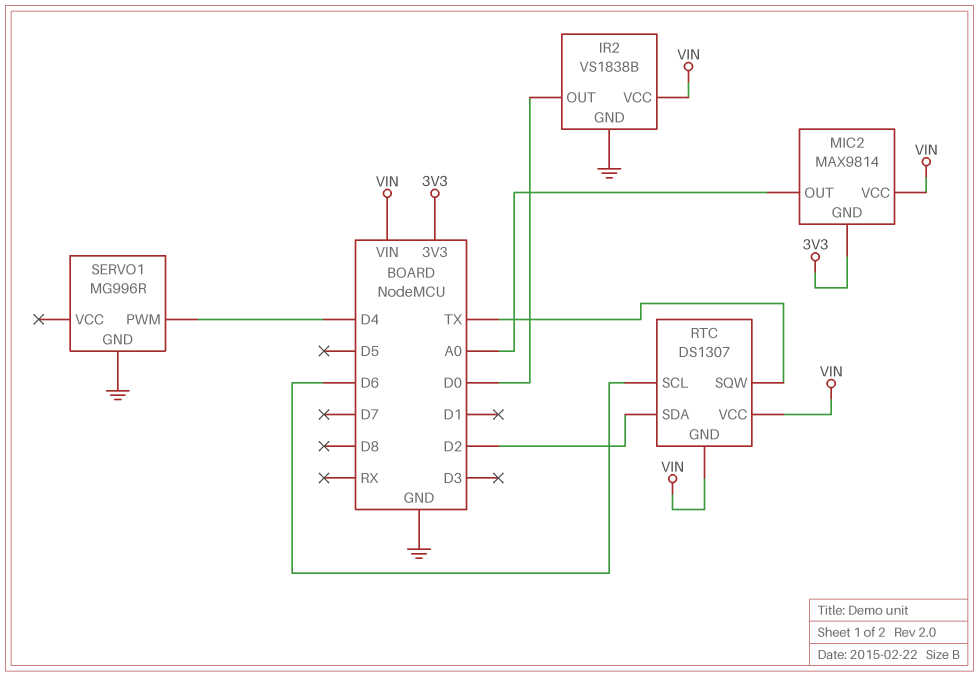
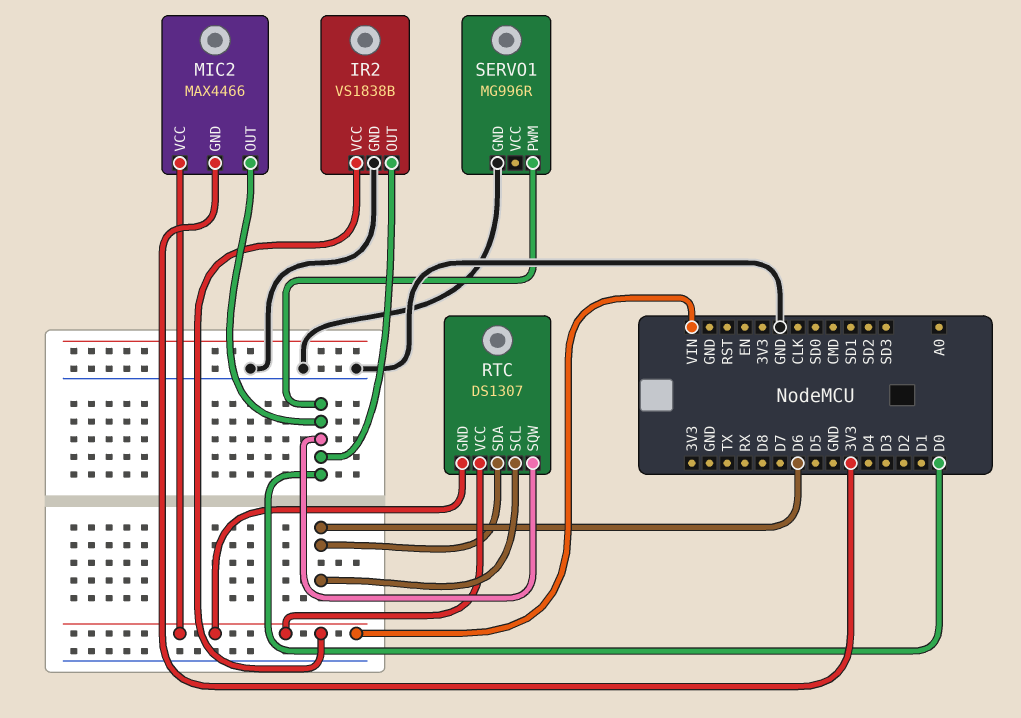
MIC2: MAX9814 -> MAX4466
MIC2 pin OUT: A0 -> D0
RTC pin SDA: D2 -> D6
RTC pin SQW: TX -> D0
SERVO1 pin PWM: D4 -> D0

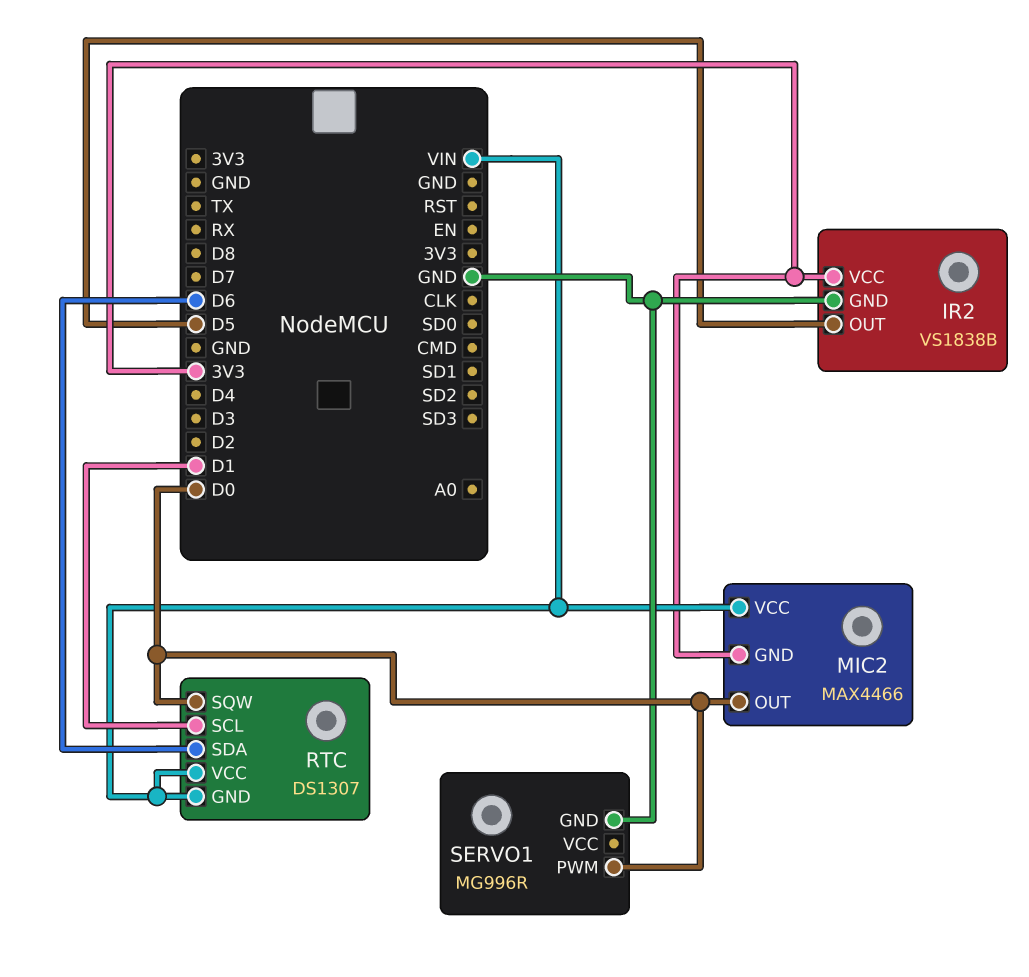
IR2 pin OUT: D0 -> D5
IR2 pin VCC: VIN -> 3V3
RTC pin SCL: D6 -> D1

